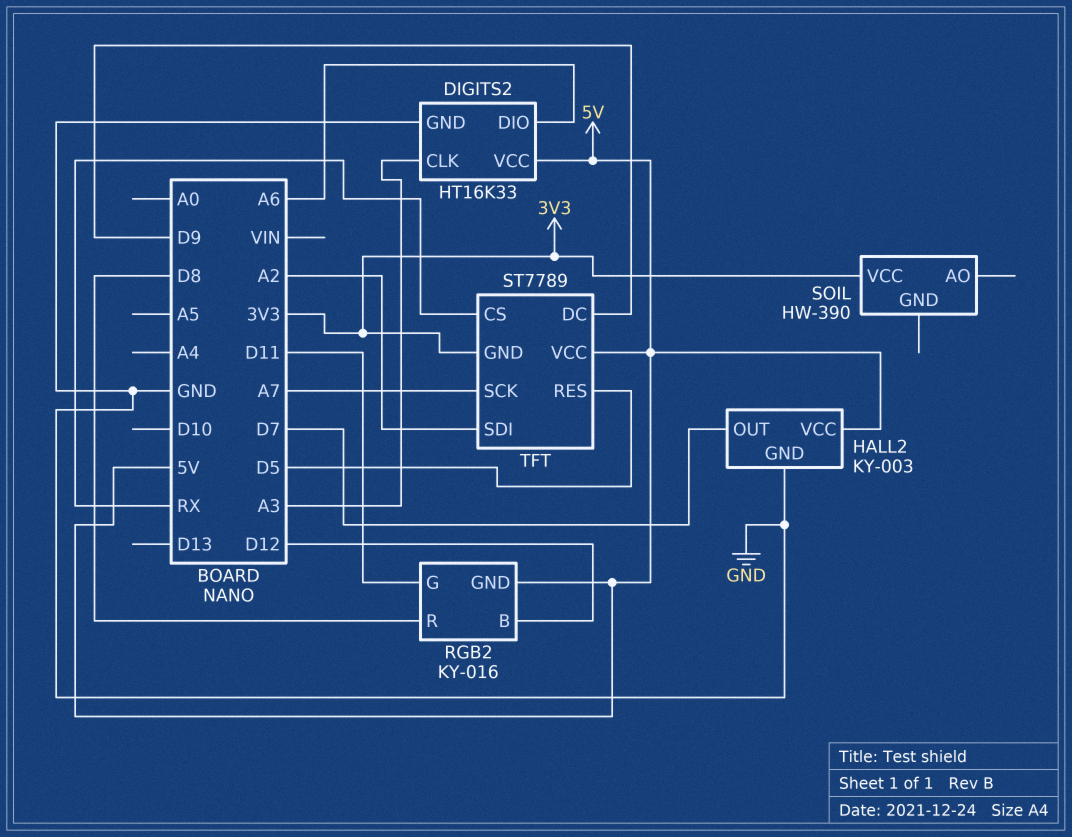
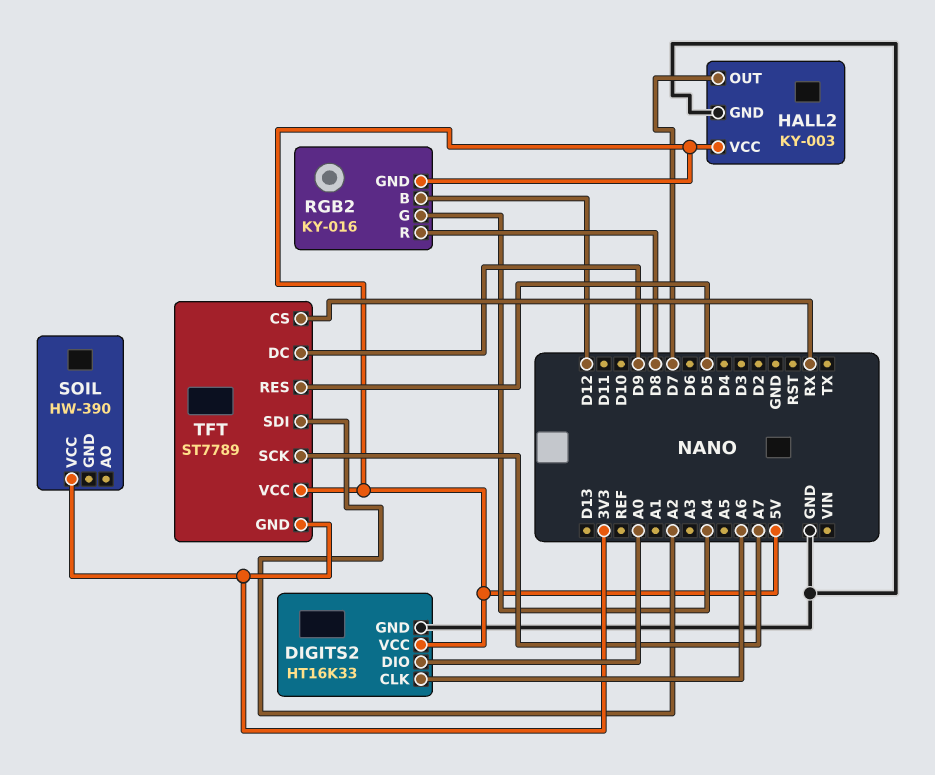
DIGITS2 pin CLK: A3 -> A6
DIGITS2 pin DIO: A6 -> A0
RGB2 pin G: D11 -> A4

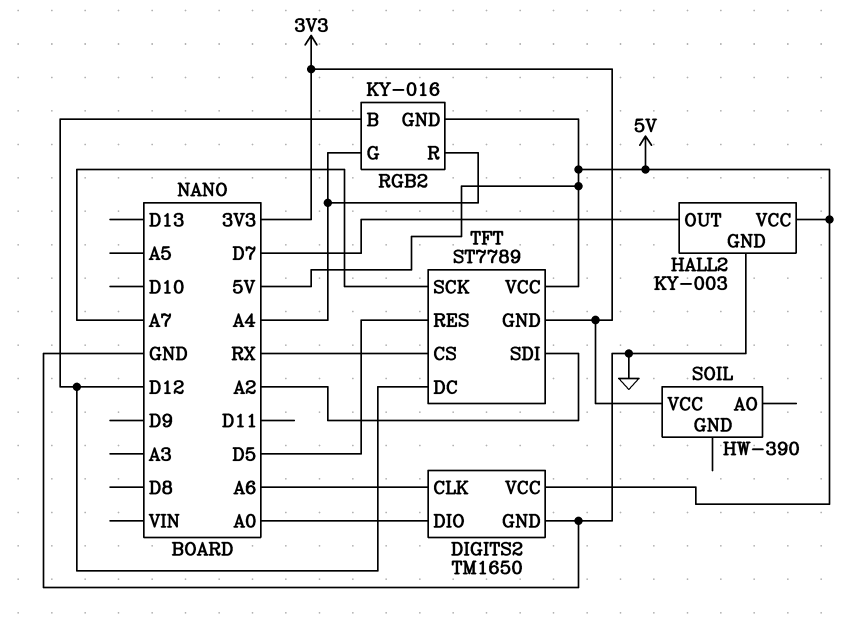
DIGITS2: HT16K33 -> TM1650
RGB2 pin R: D8 -> A4
TFT pin DC: D9 -> D12

